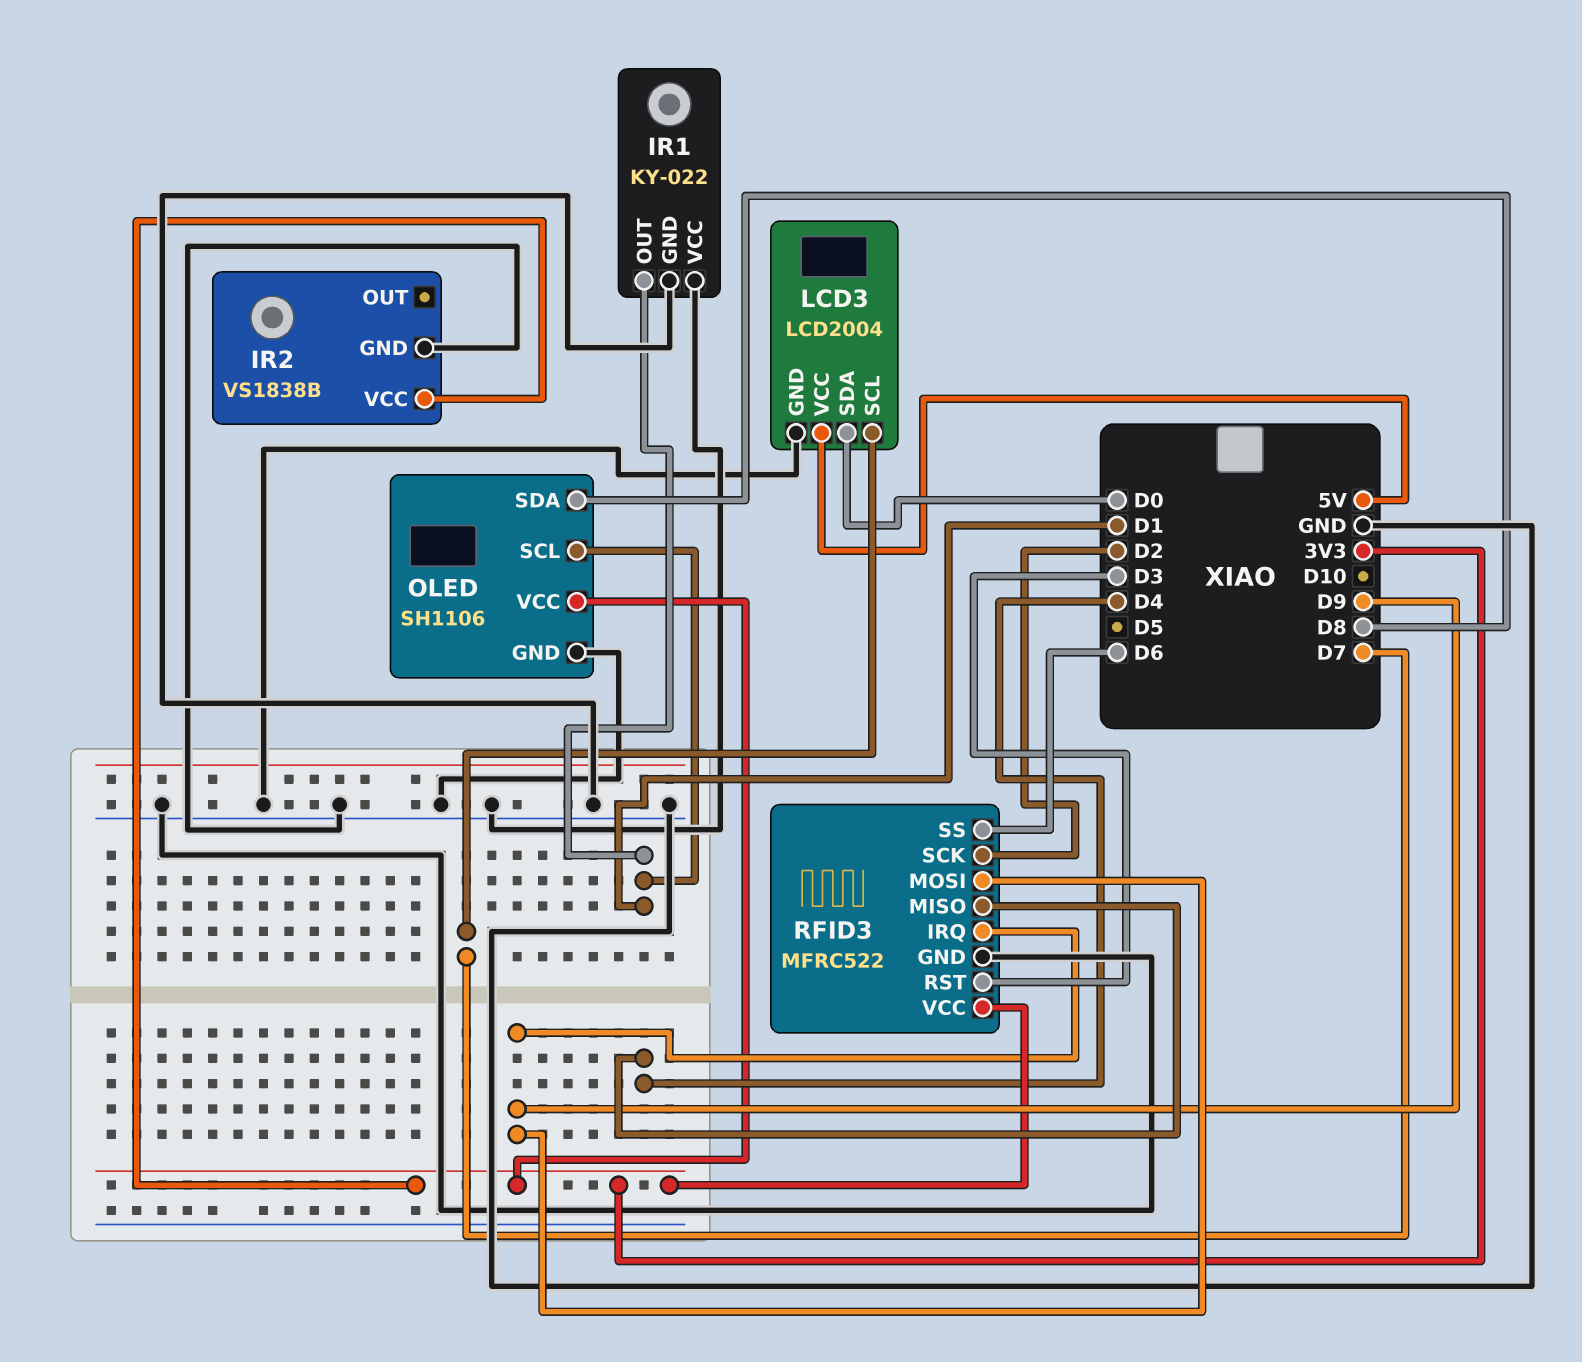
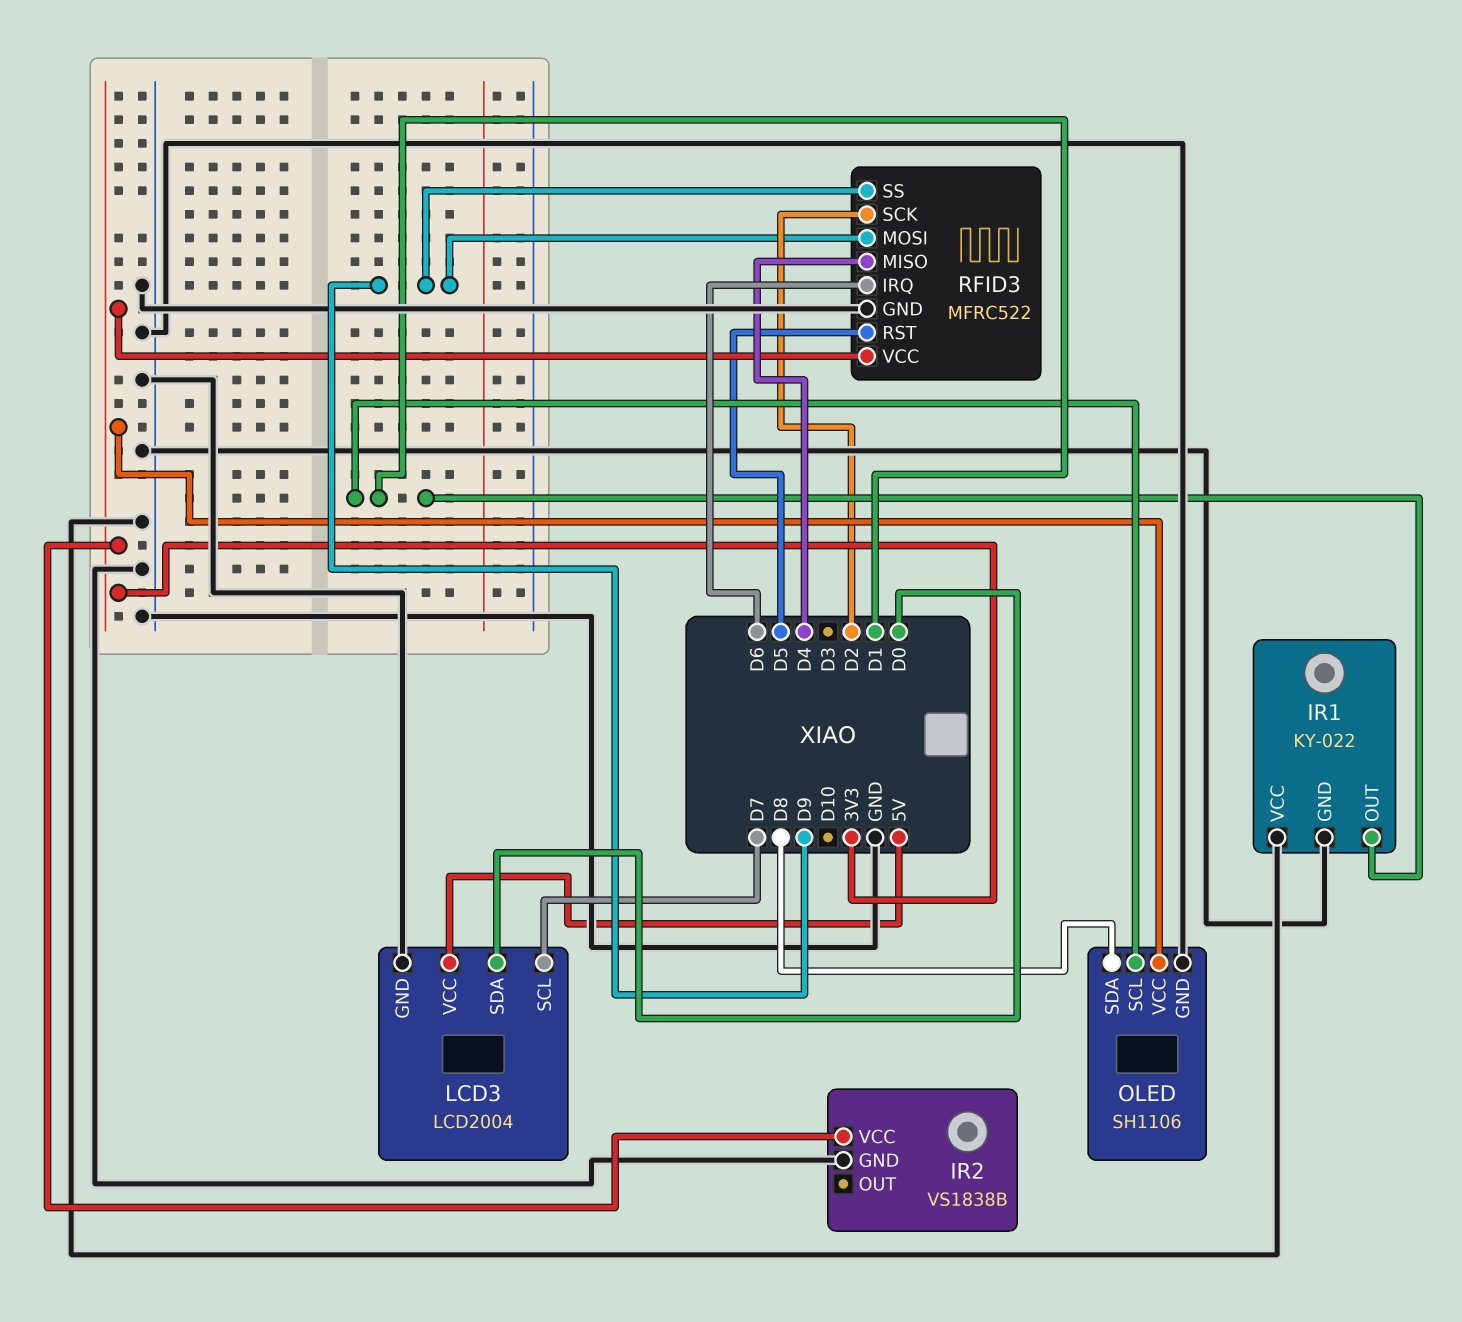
RFID3 pin IRQ: D9 -> D6
RFID3 pin RST: D3 -> D5
RFID3 pin SS: D6 -> D9

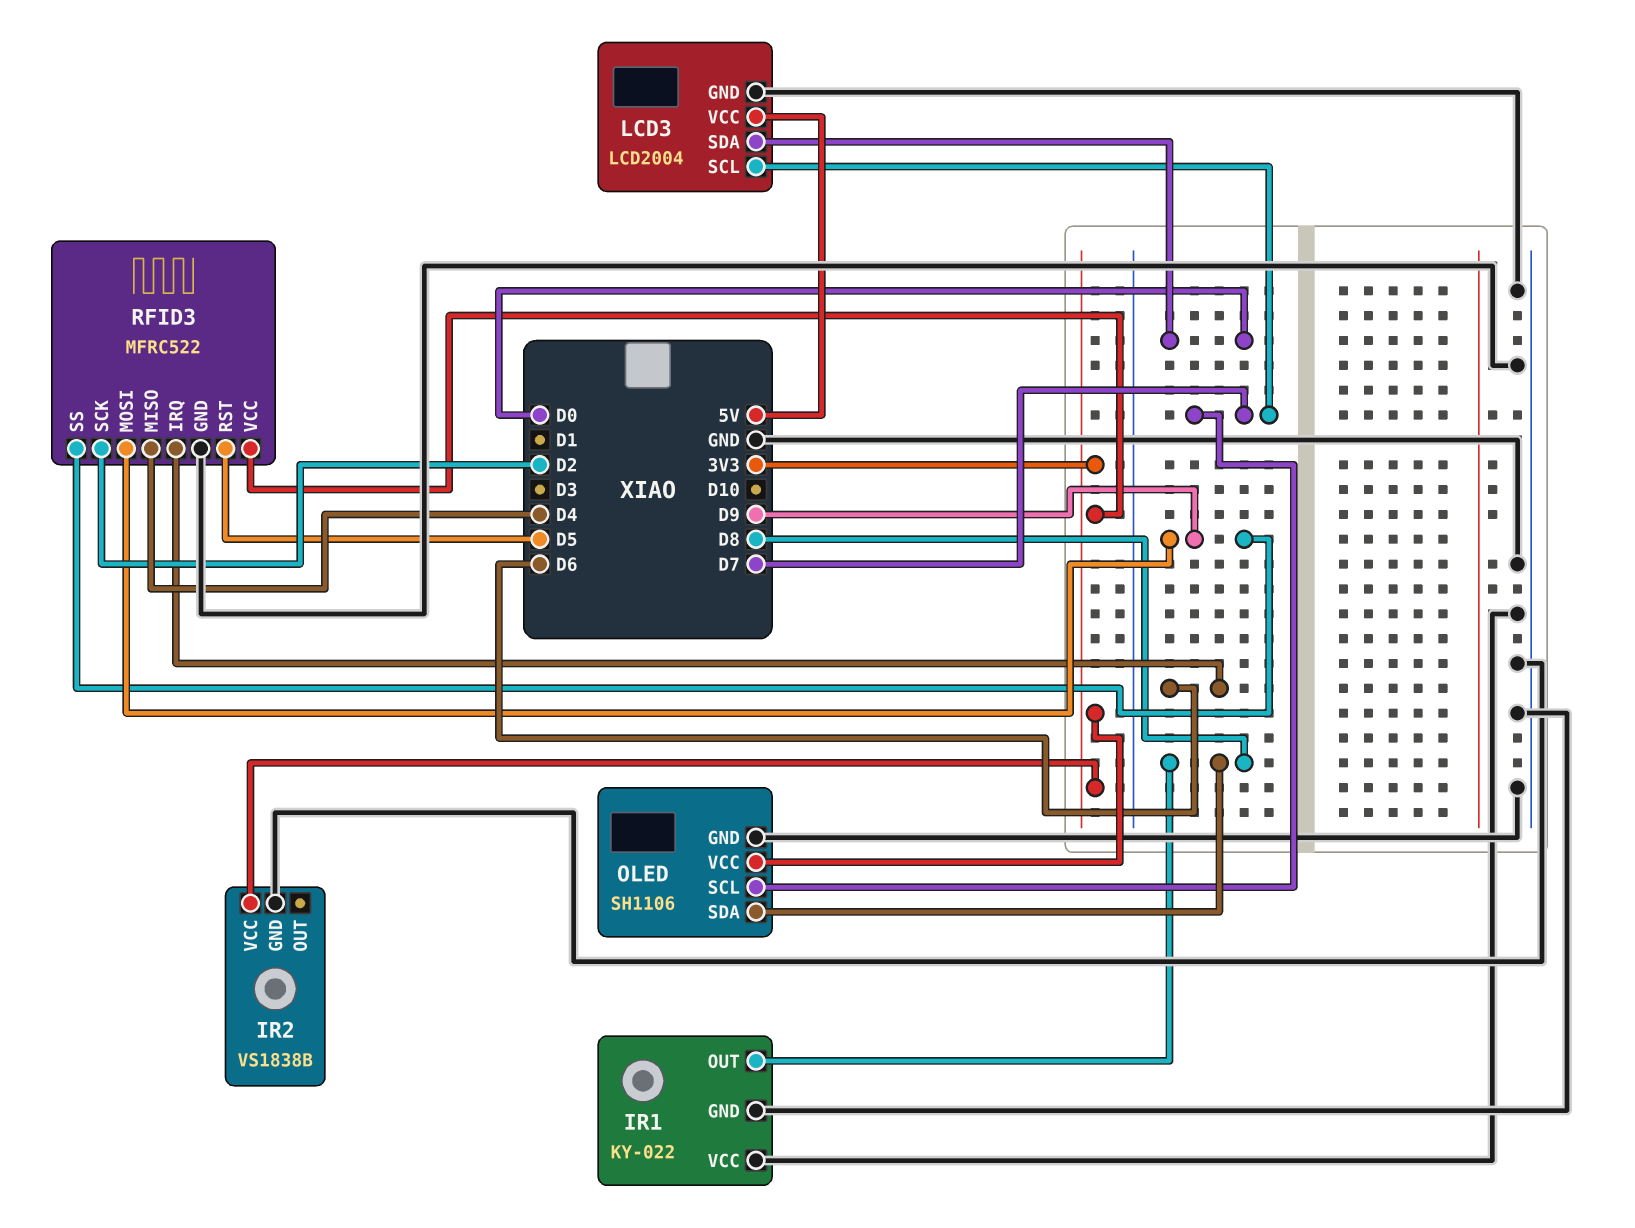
IR1 pin OUT: D1 -> D8
OLED pin SCL: D1 -> D7

